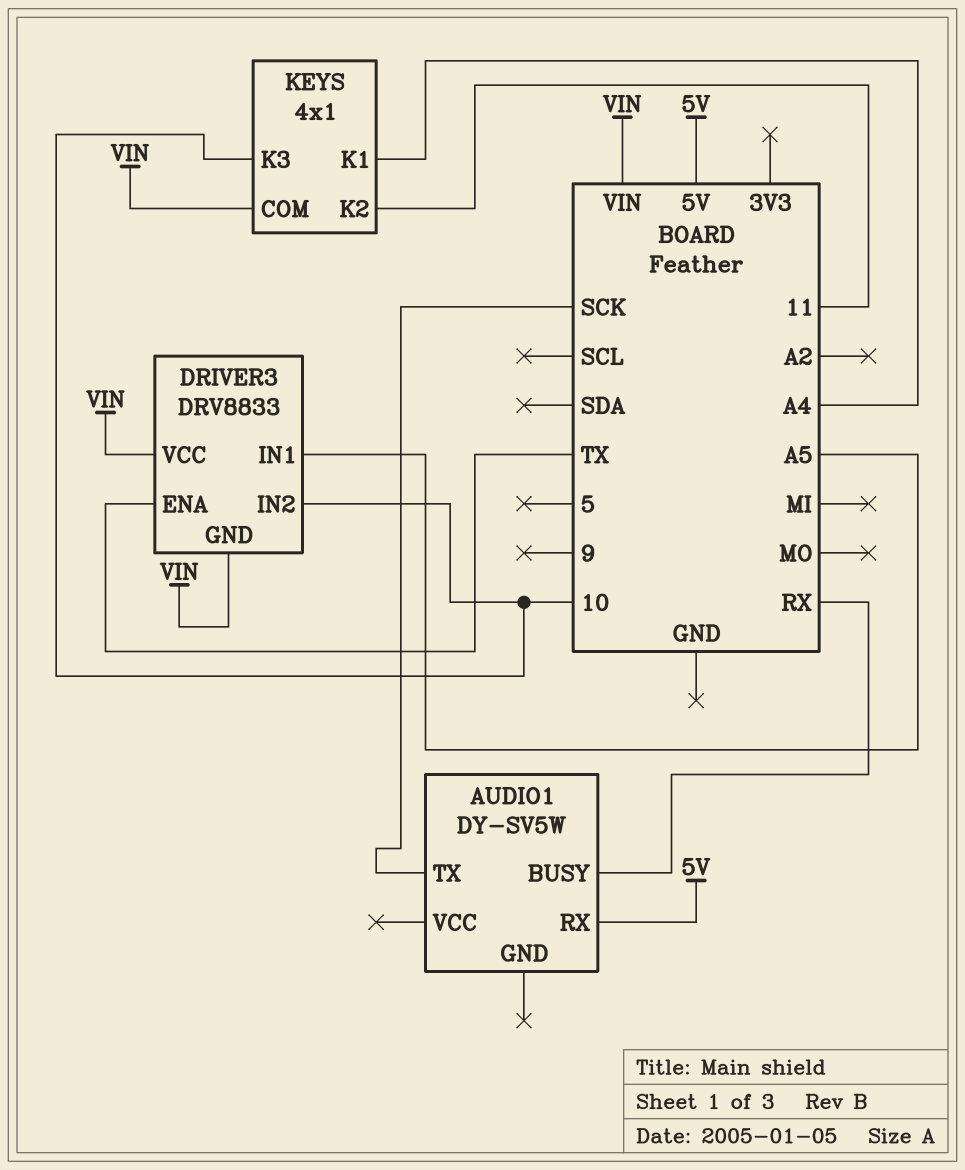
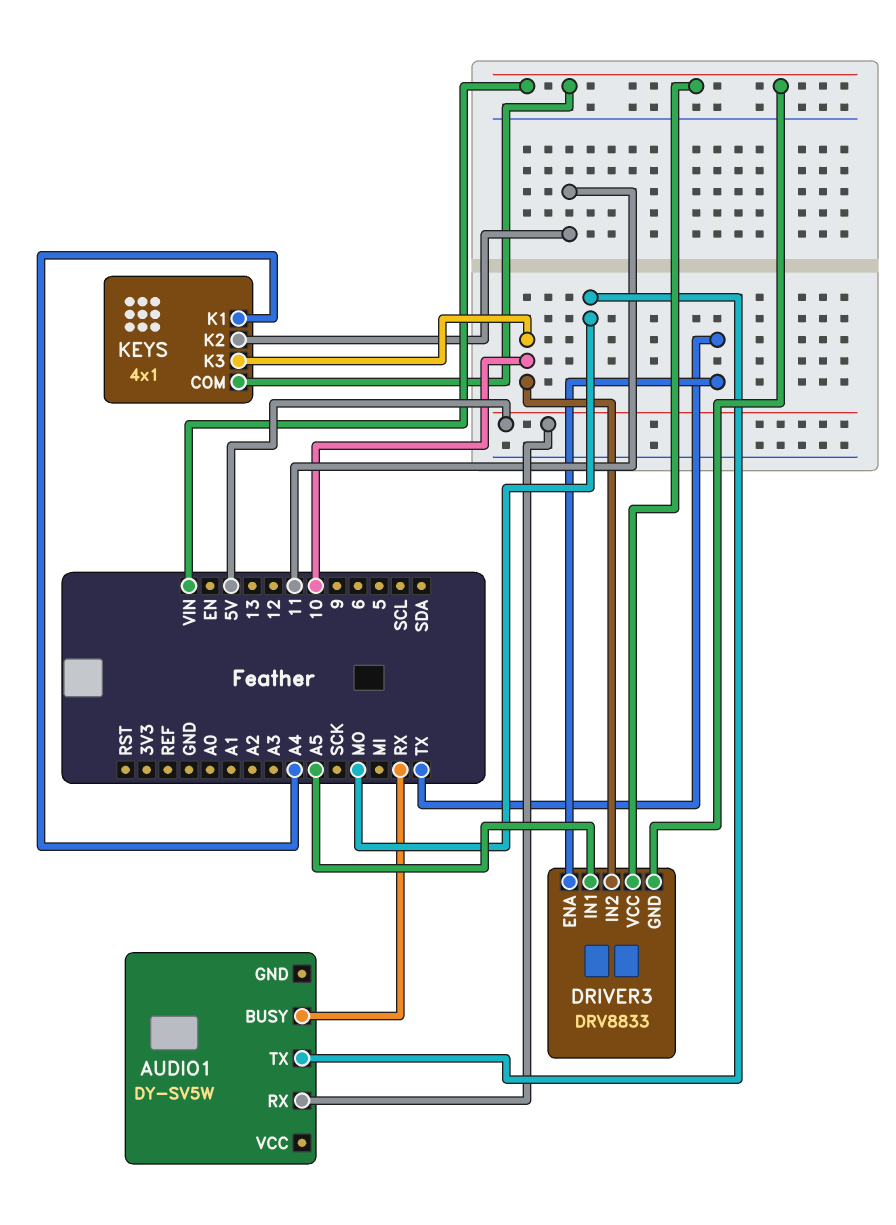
AUDIO1 pin TX: SCK -> MO

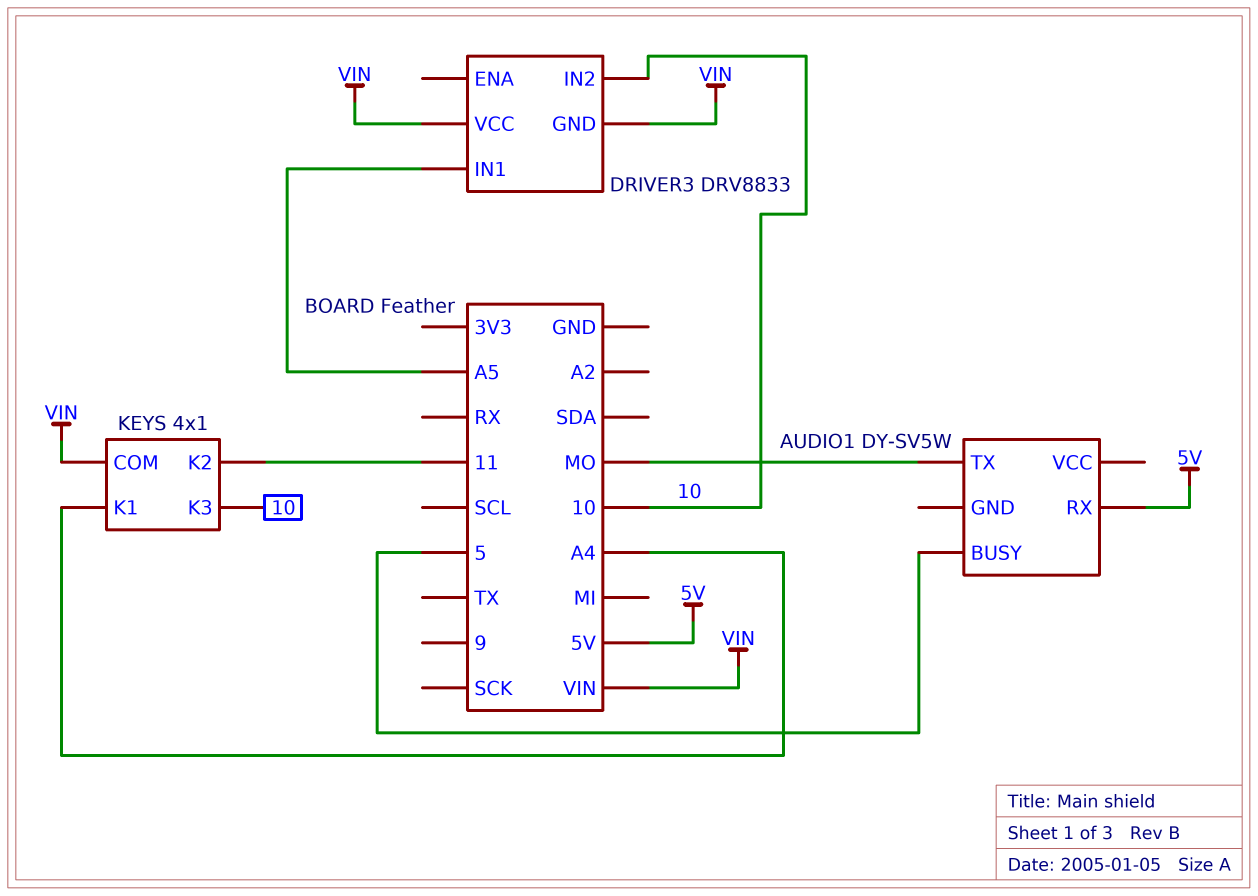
AUDIO1 pin BUSY: RX -> 5
DRIVER3 pin ENA: TX -> none

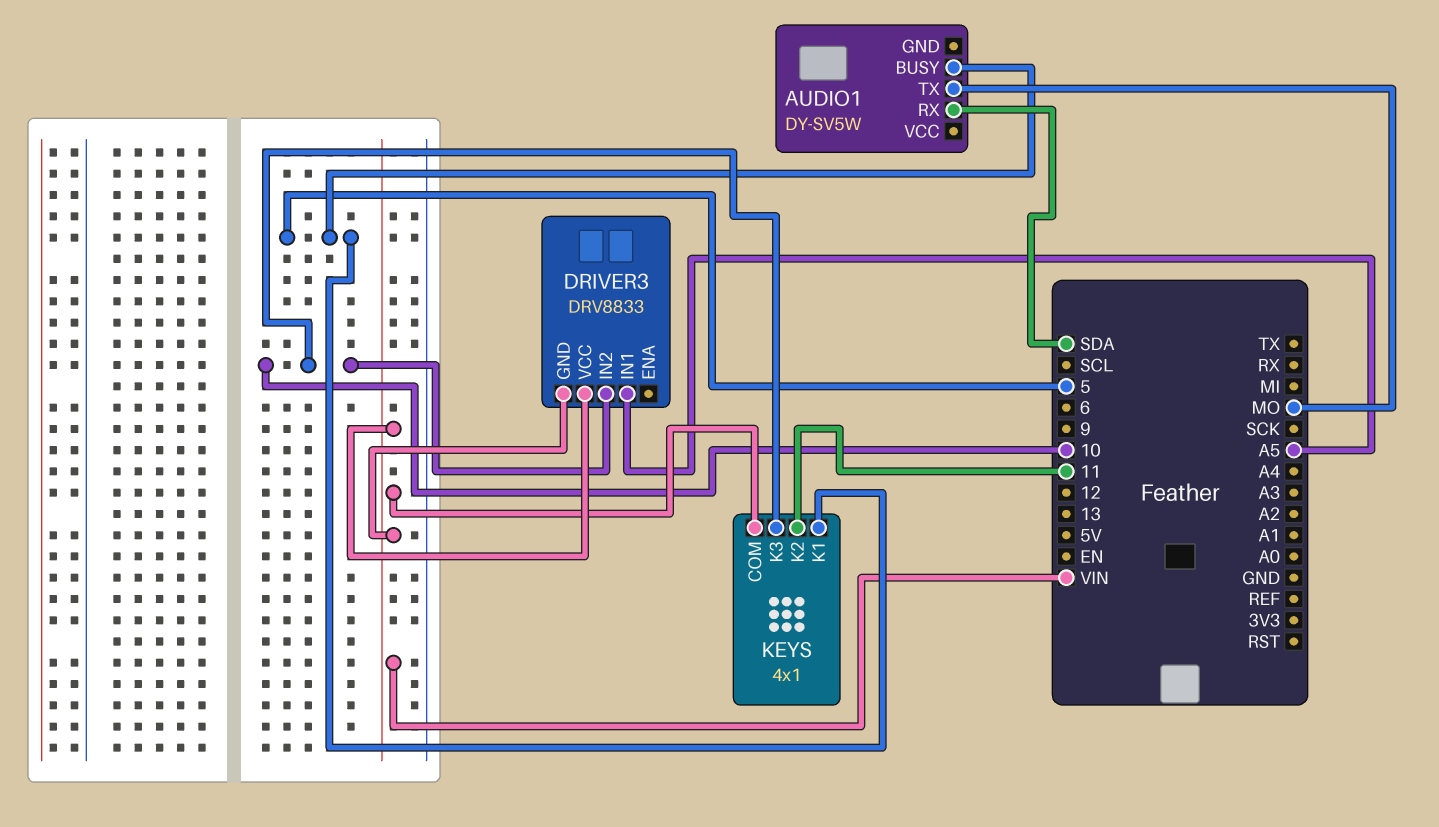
AUDIO1 pin RX: 5V -> SDA
KEYS pin K1: A4 -> 5

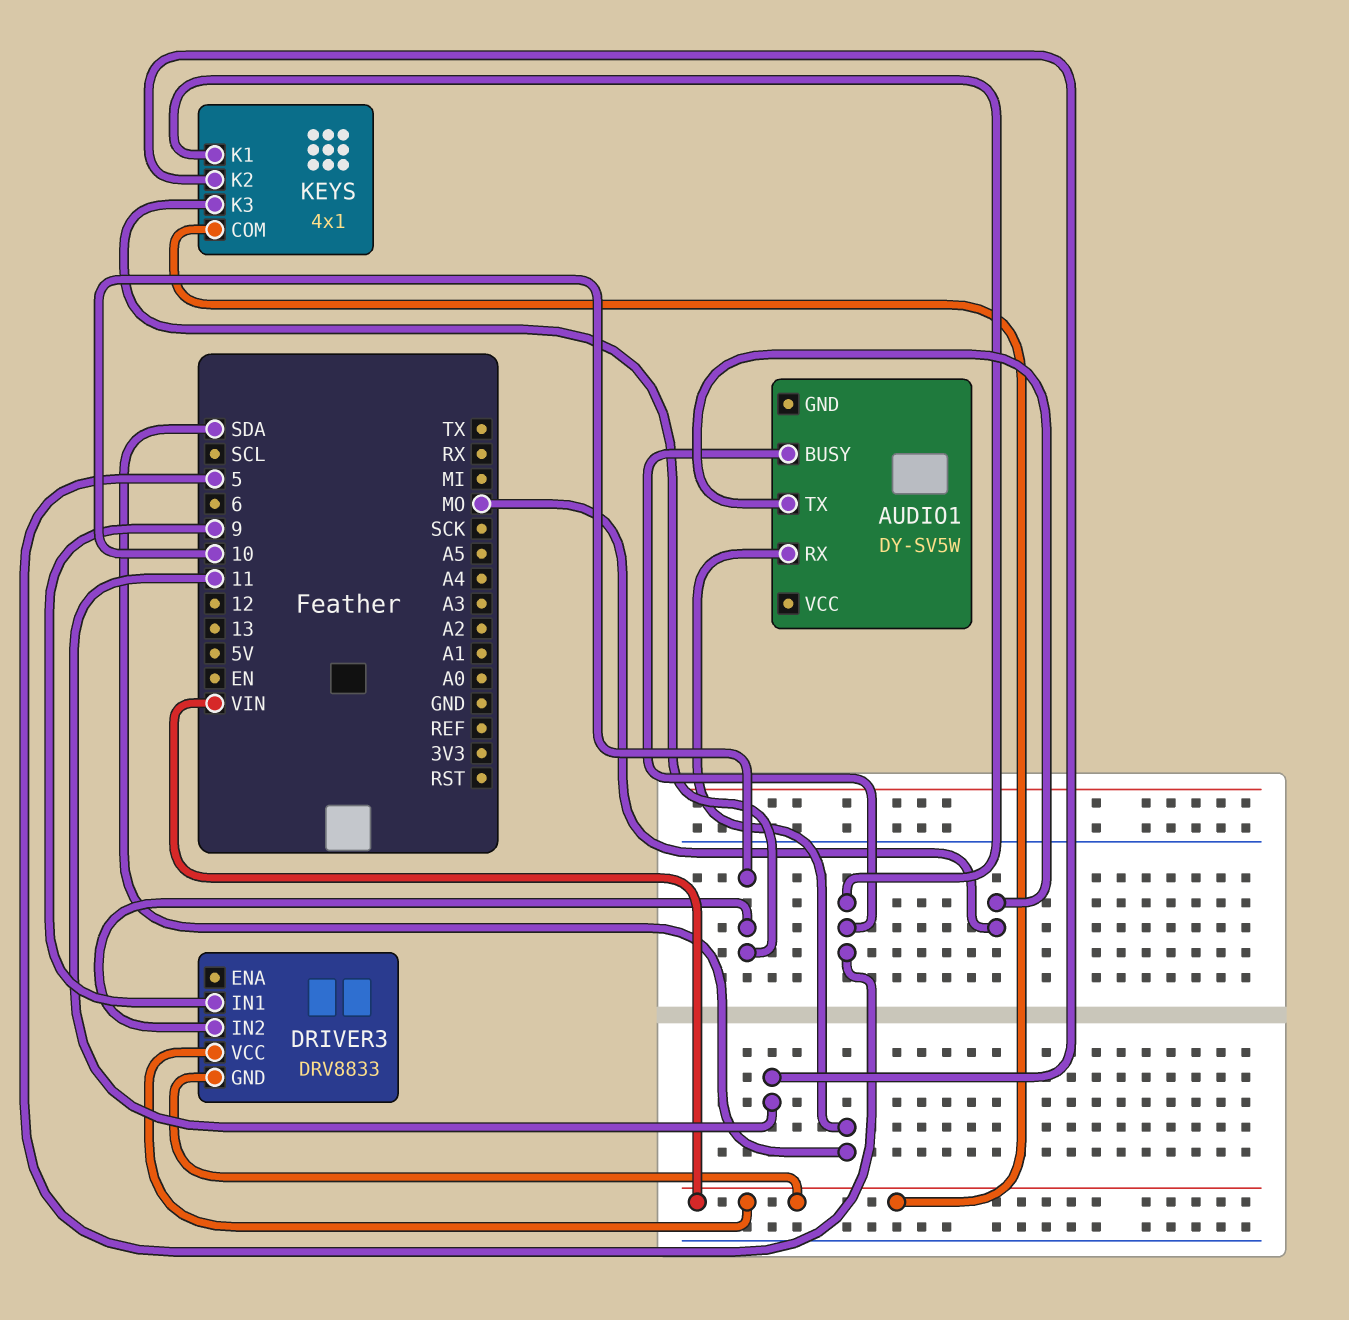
DRIVER3 pin IN1: A5 -> 9

